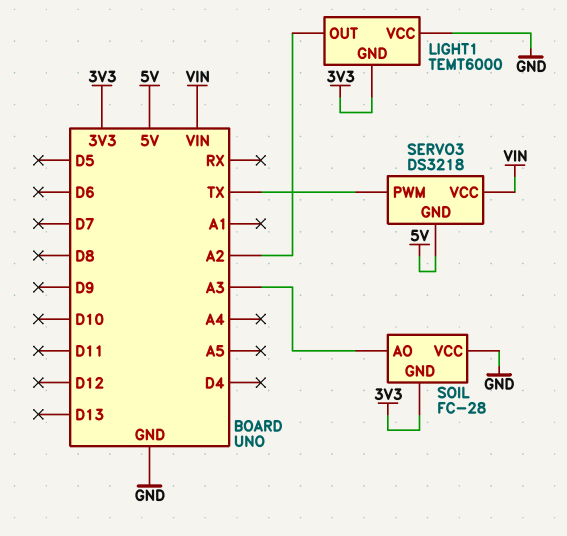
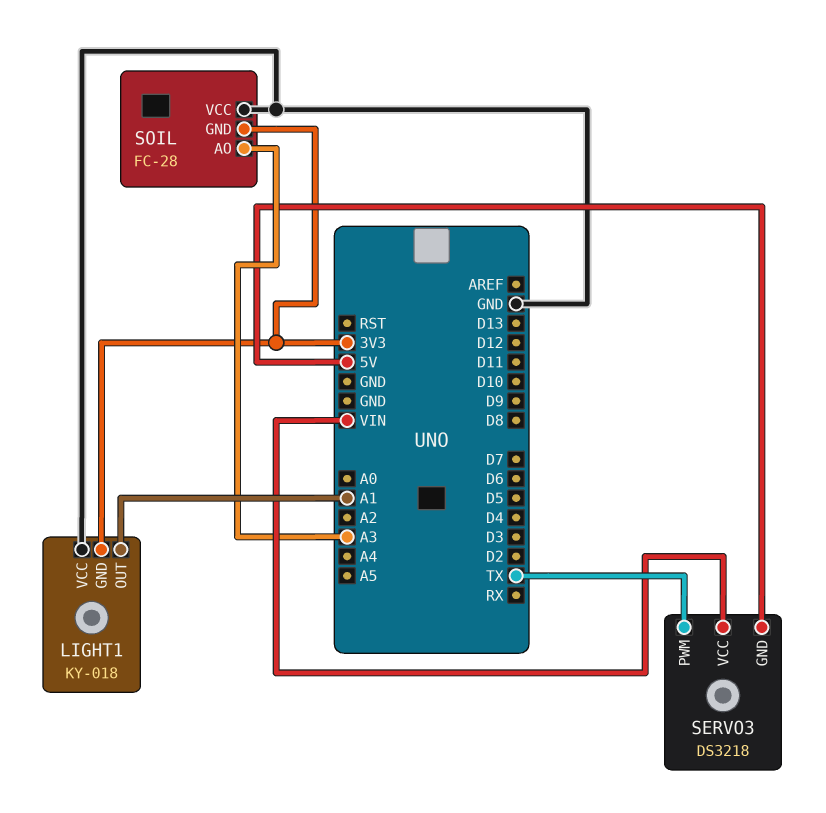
LIGHT1: TEMT6000 -> KY-018
LIGHT1 pin OUT: A2 -> A1

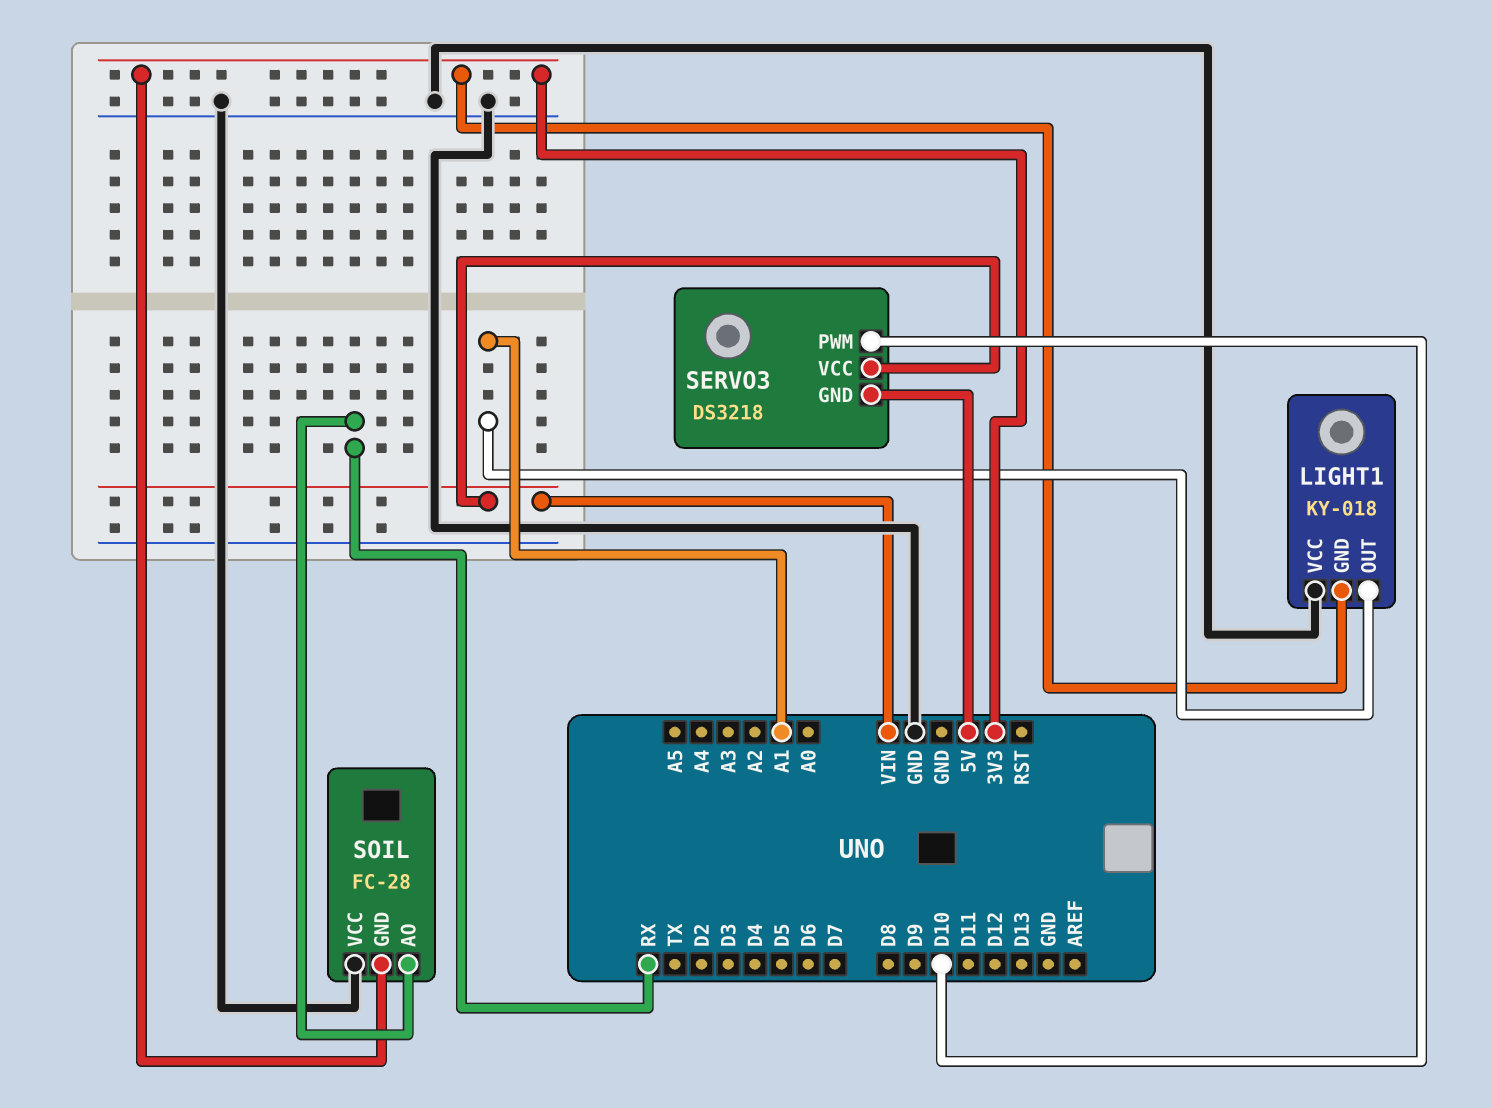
SERVO3 pin PWM: TX -> D10
SOIL pin AO: A3 -> RX

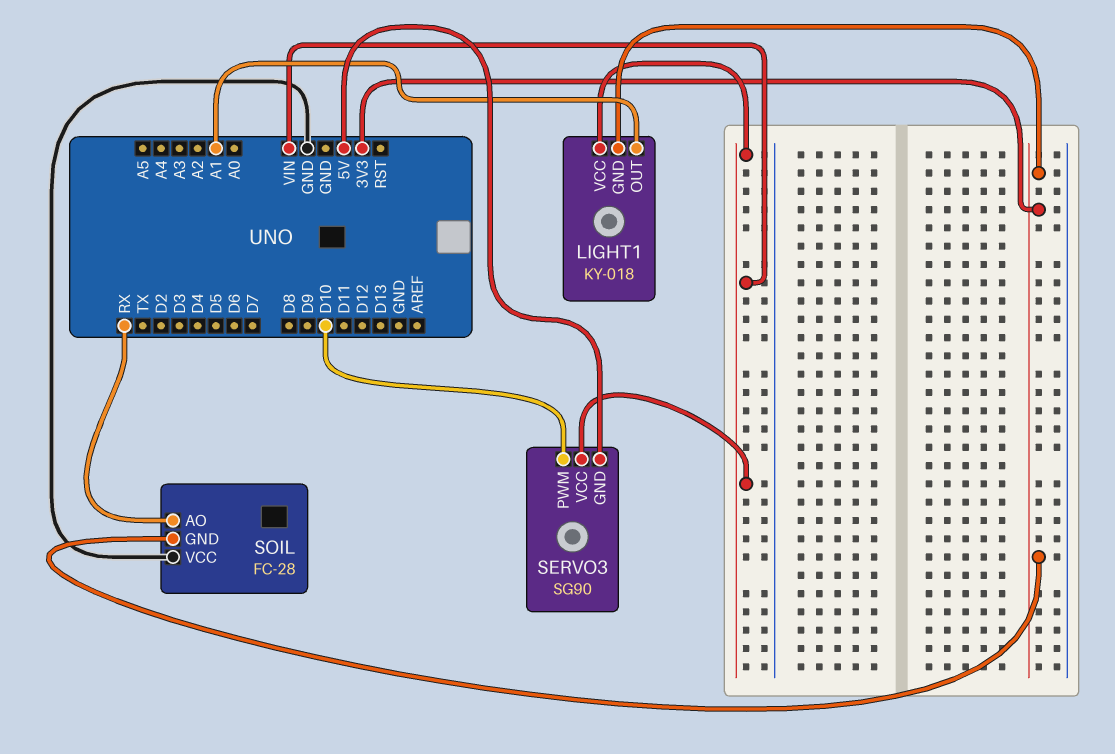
LIGHT1 pin VCC: GND -> VIN
SERVO3: DS3218 -> SG90

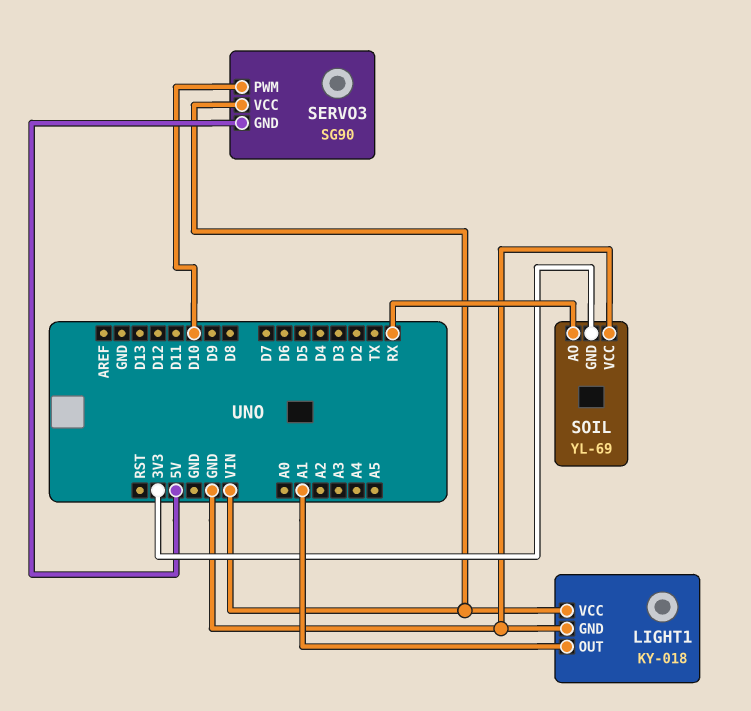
LIGHT1 pin GND: 3V3 -> GND
SOIL: FC-28 -> YL-69

